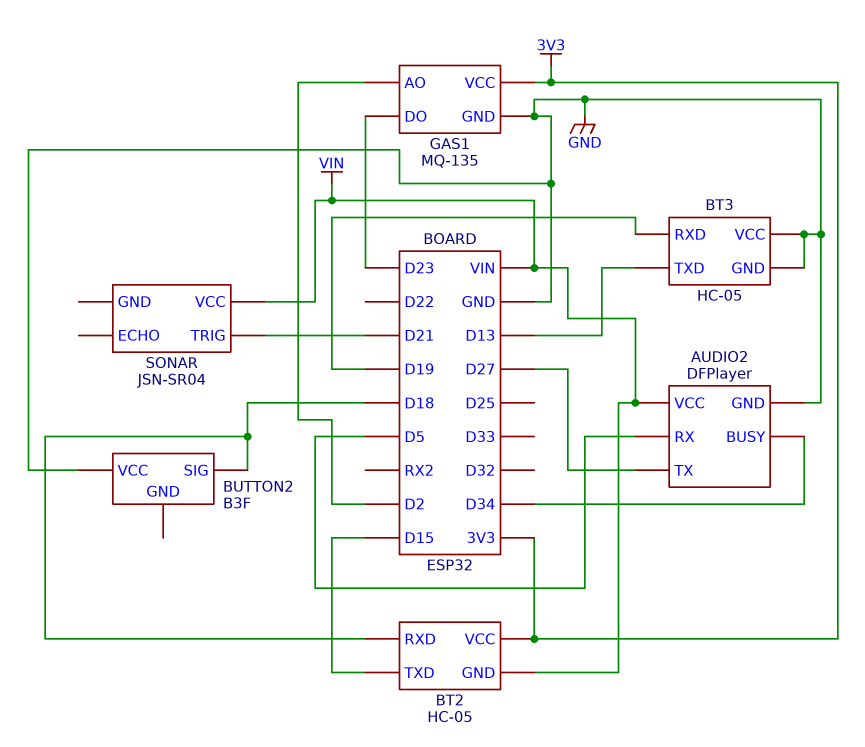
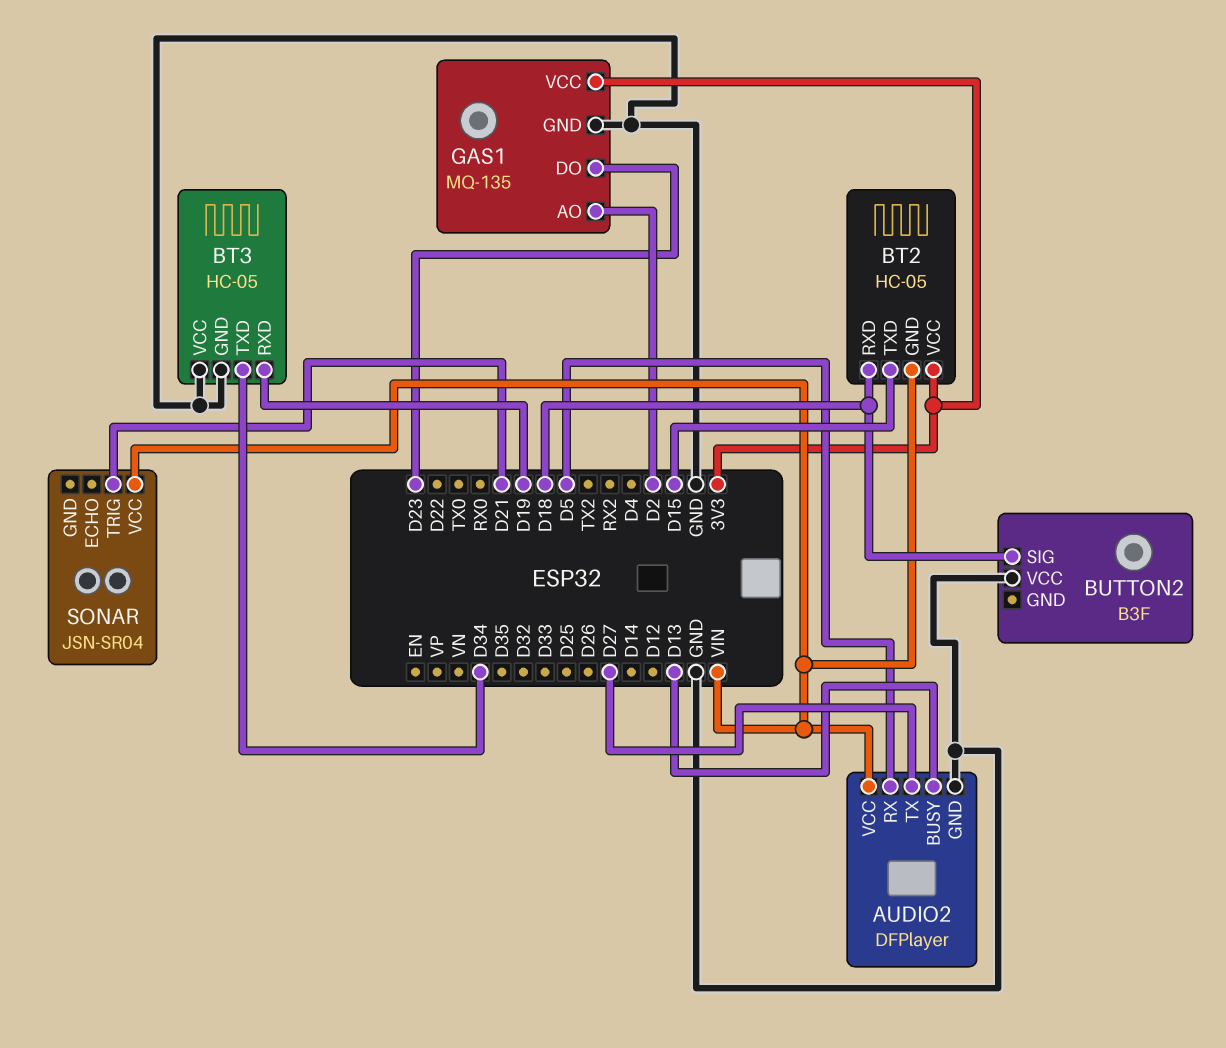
AUDIO2 pin BUSY: D34 -> D13
BT3 pin TXD: D13 -> D34

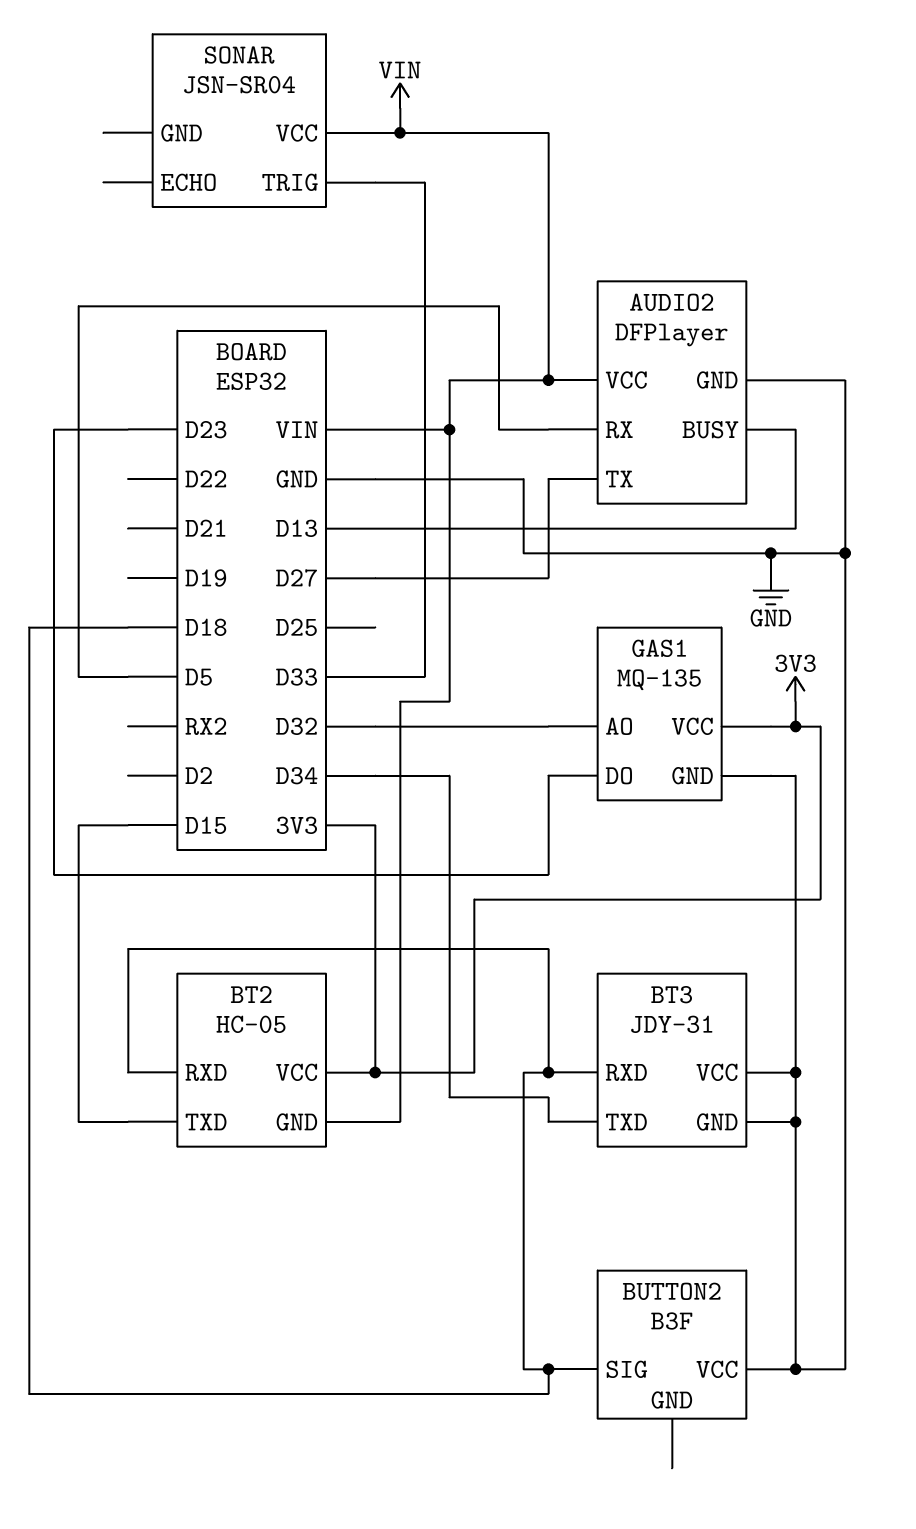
BT3: HC-05 -> JDY-31
BT3 pin RXD: D19 -> D18
GAS1 pin AO: D2 -> D32
SONAR pin TRIG: D21 -> D33

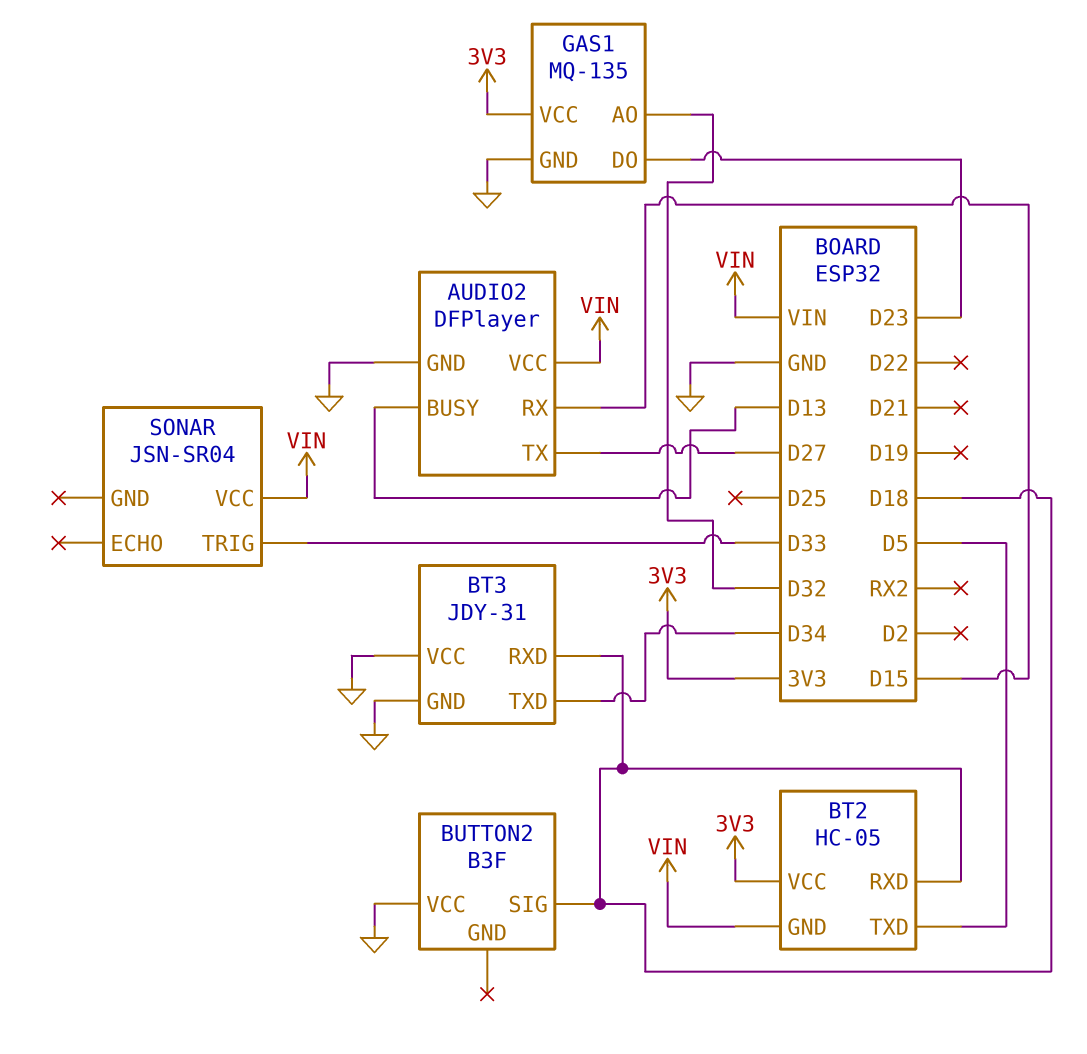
AUDIO2 pin RX: D5 -> D15
BT2 pin TXD: D15 -> D5

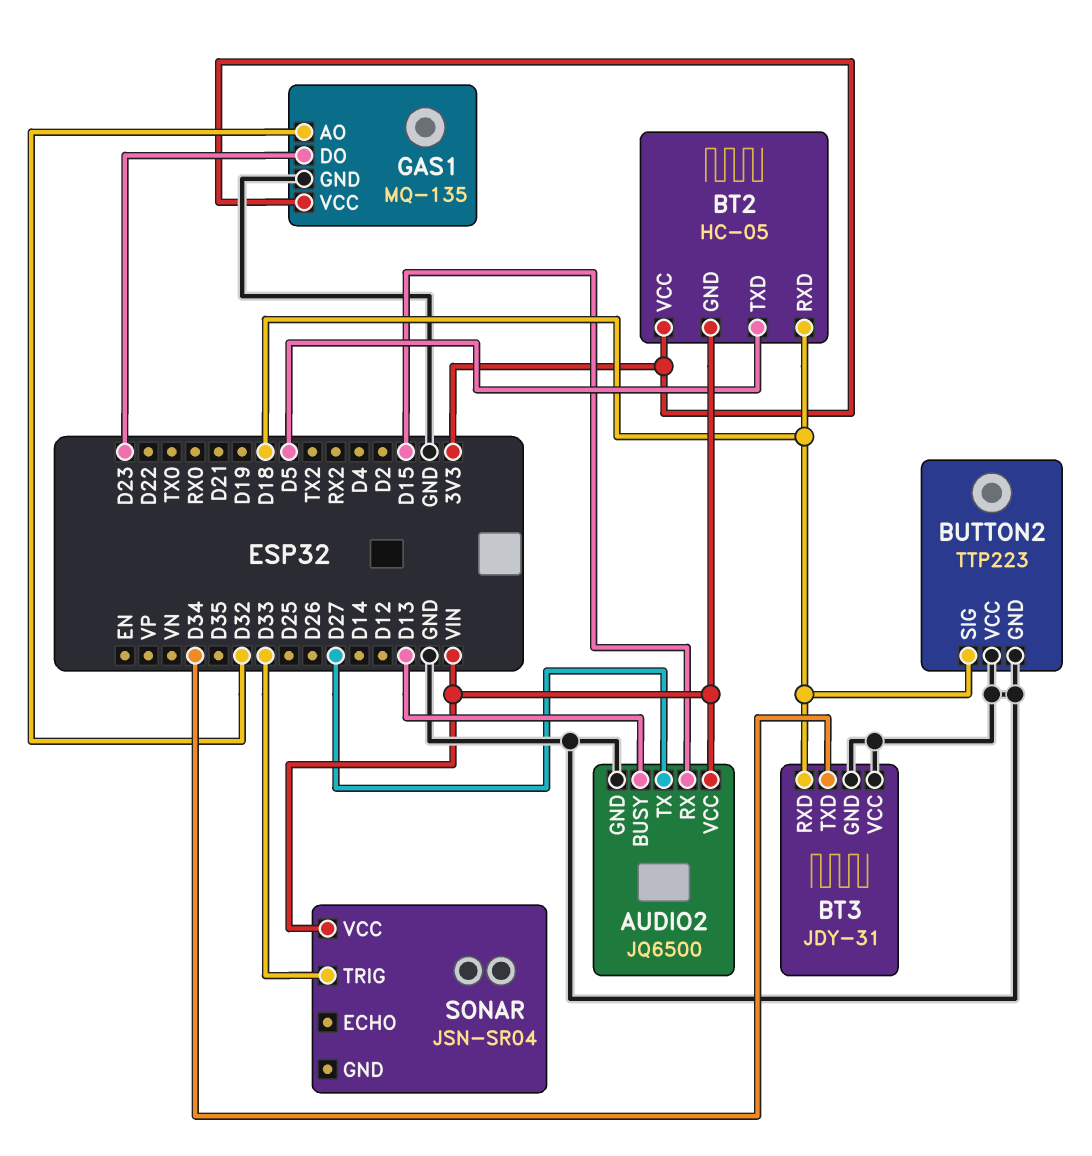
AUDIO2: DFPlayer -> JQ6500
BUTTON2: B3F -> TTP223
BUTTON2 pin GND: none -> GND

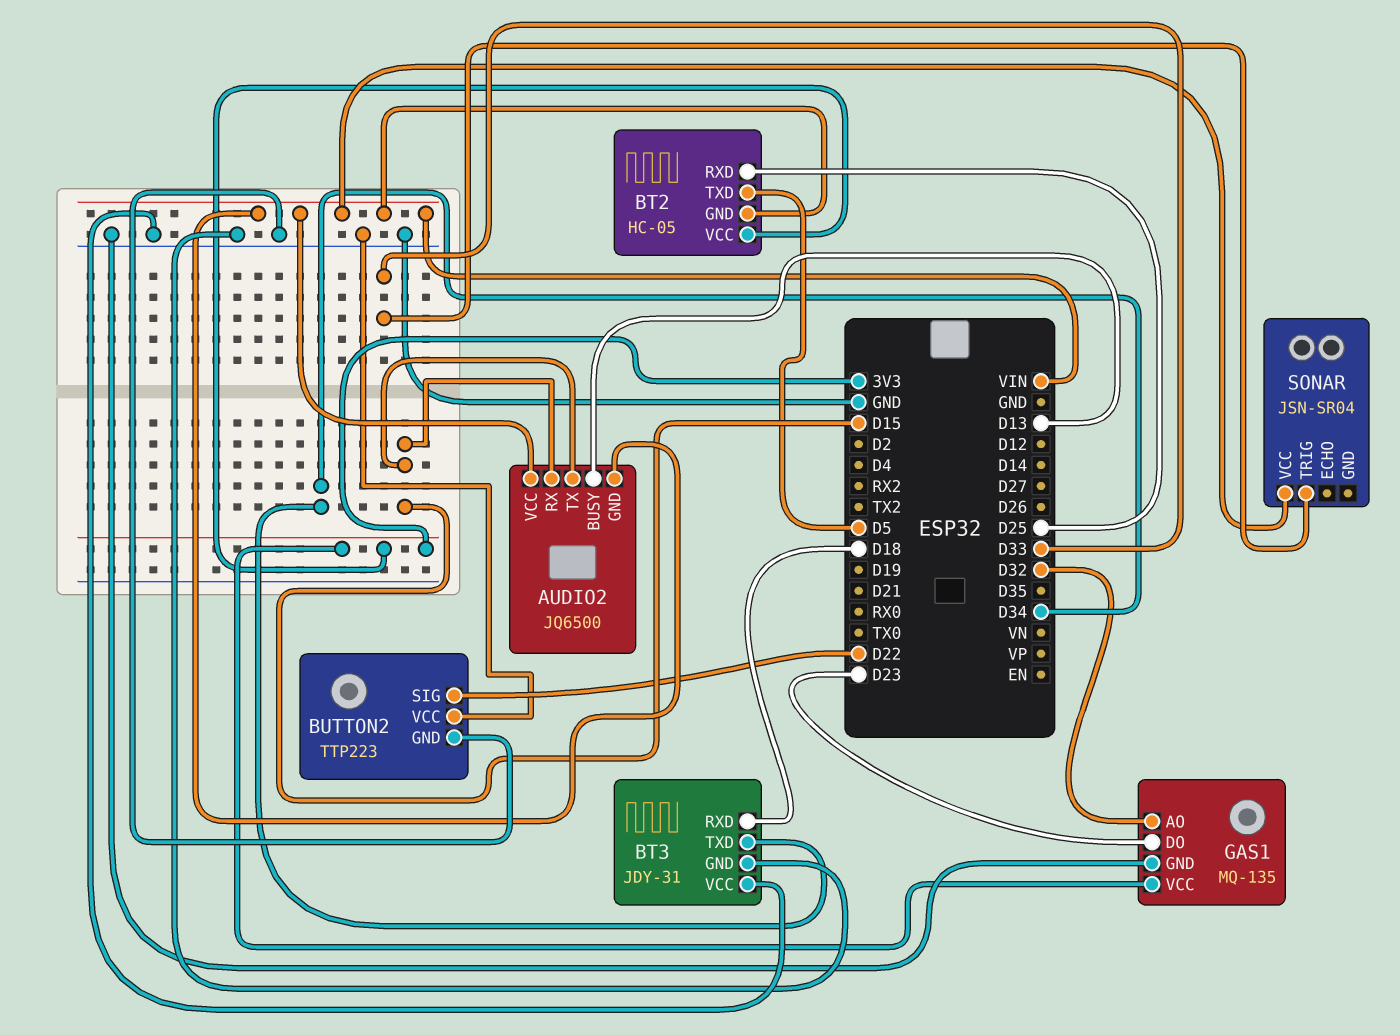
AUDIO2 pin GND: GND -> VIN
AUDIO2 pin TX: D27 -> D15
BT2 pin RXD: D18 -> D25
BUTTON2 pin SIG: D18 -> D22

